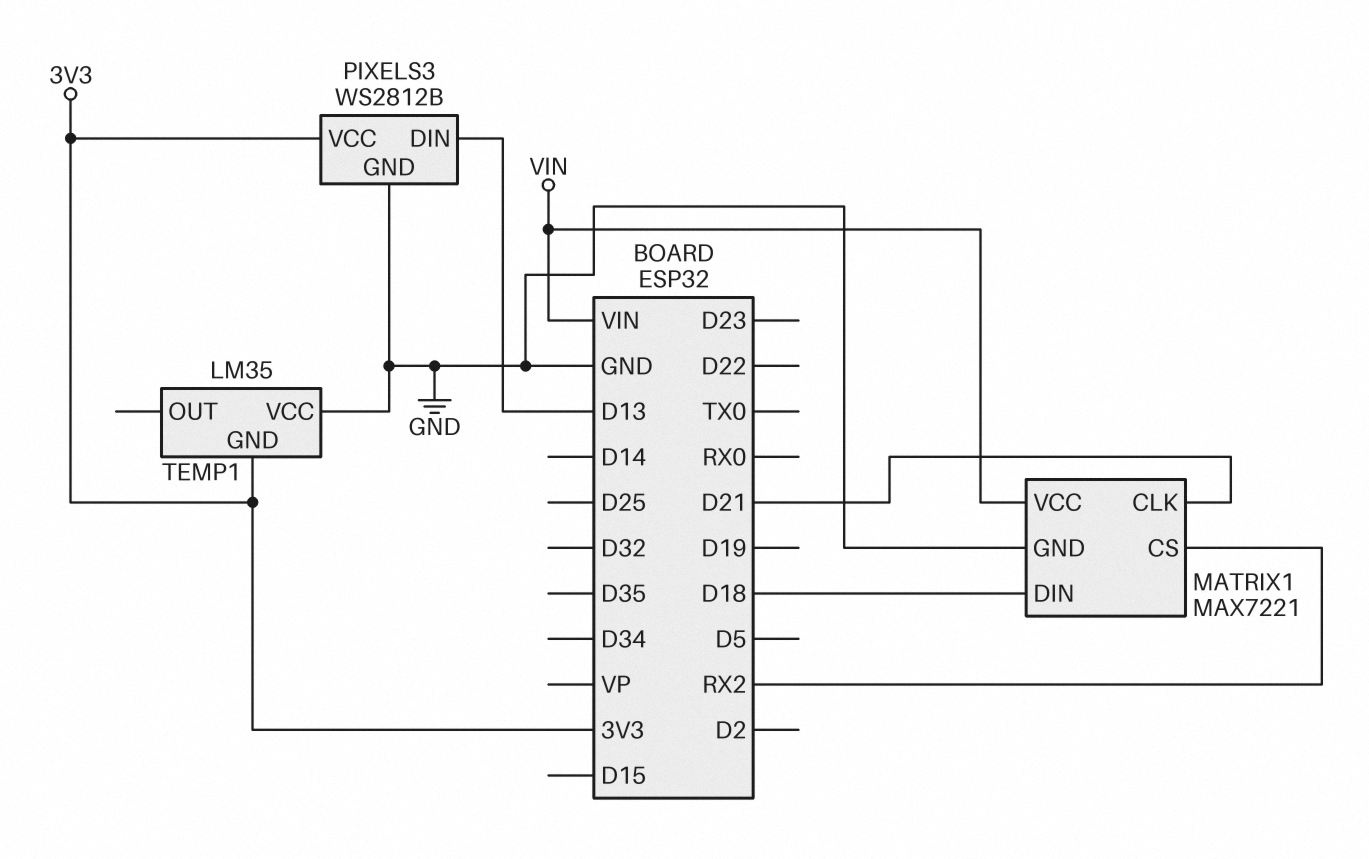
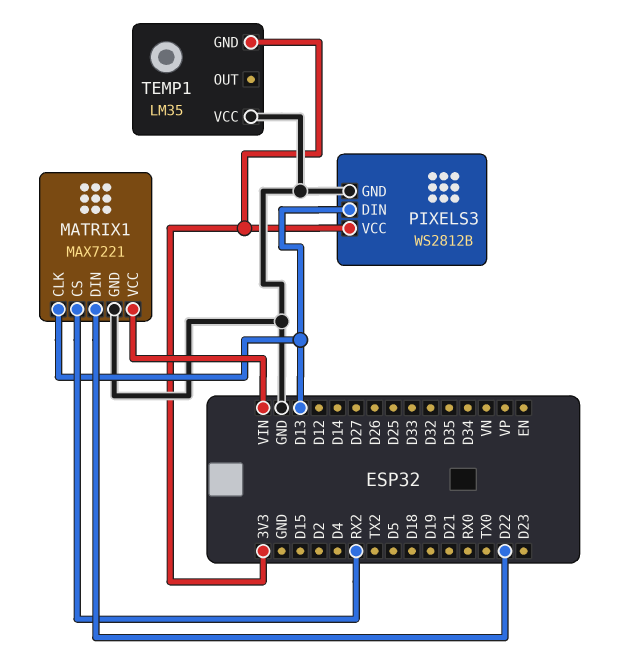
MATRIX1 pin CLK: D21 -> D13
MATRIX1 pin DIN: D18 -> D22

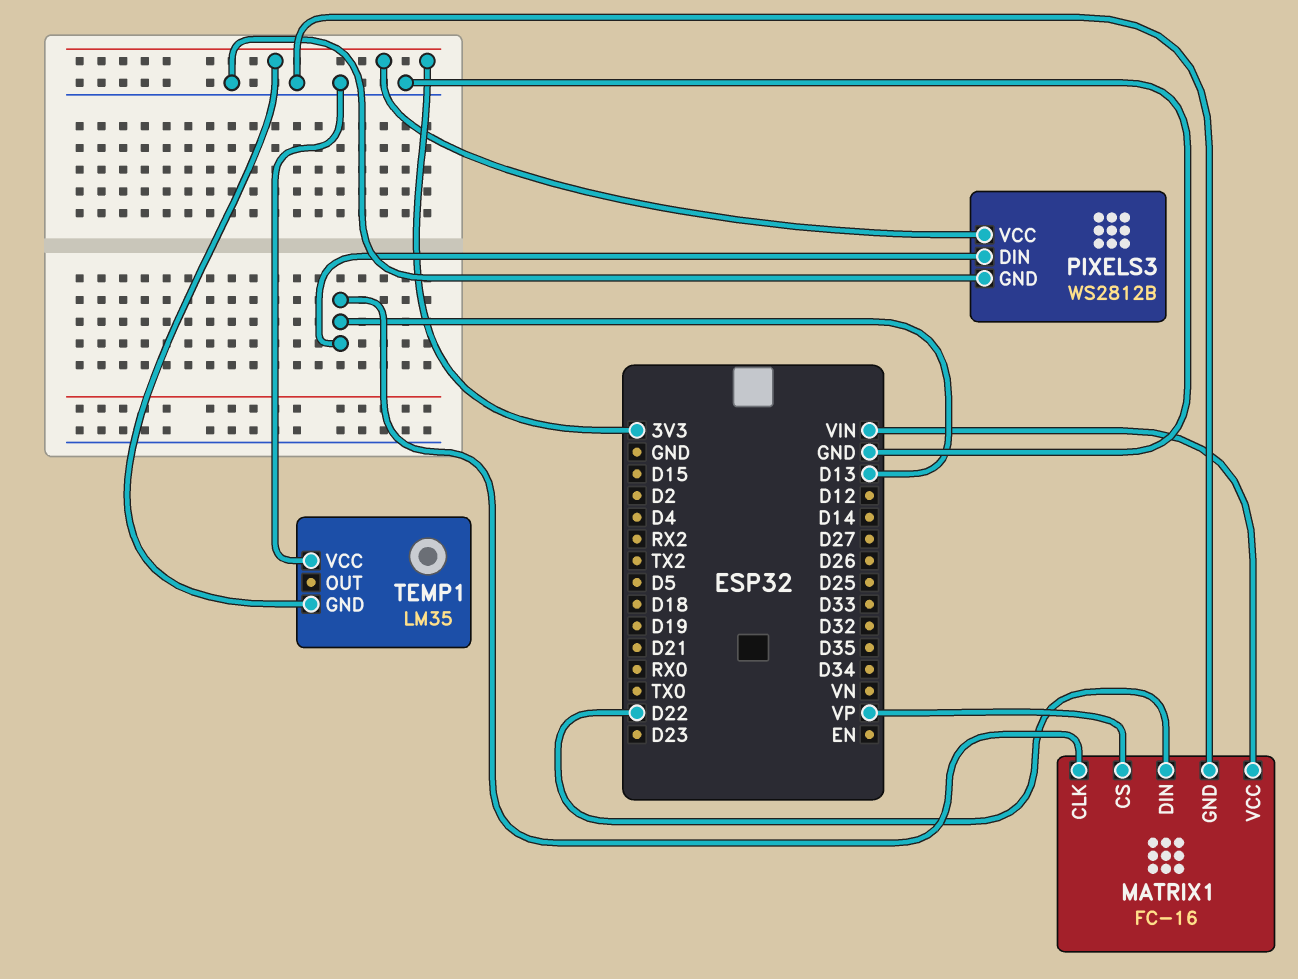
MATRIX1: MAX7221 -> FC-16
MATRIX1 pin CS: RX2 -> VP

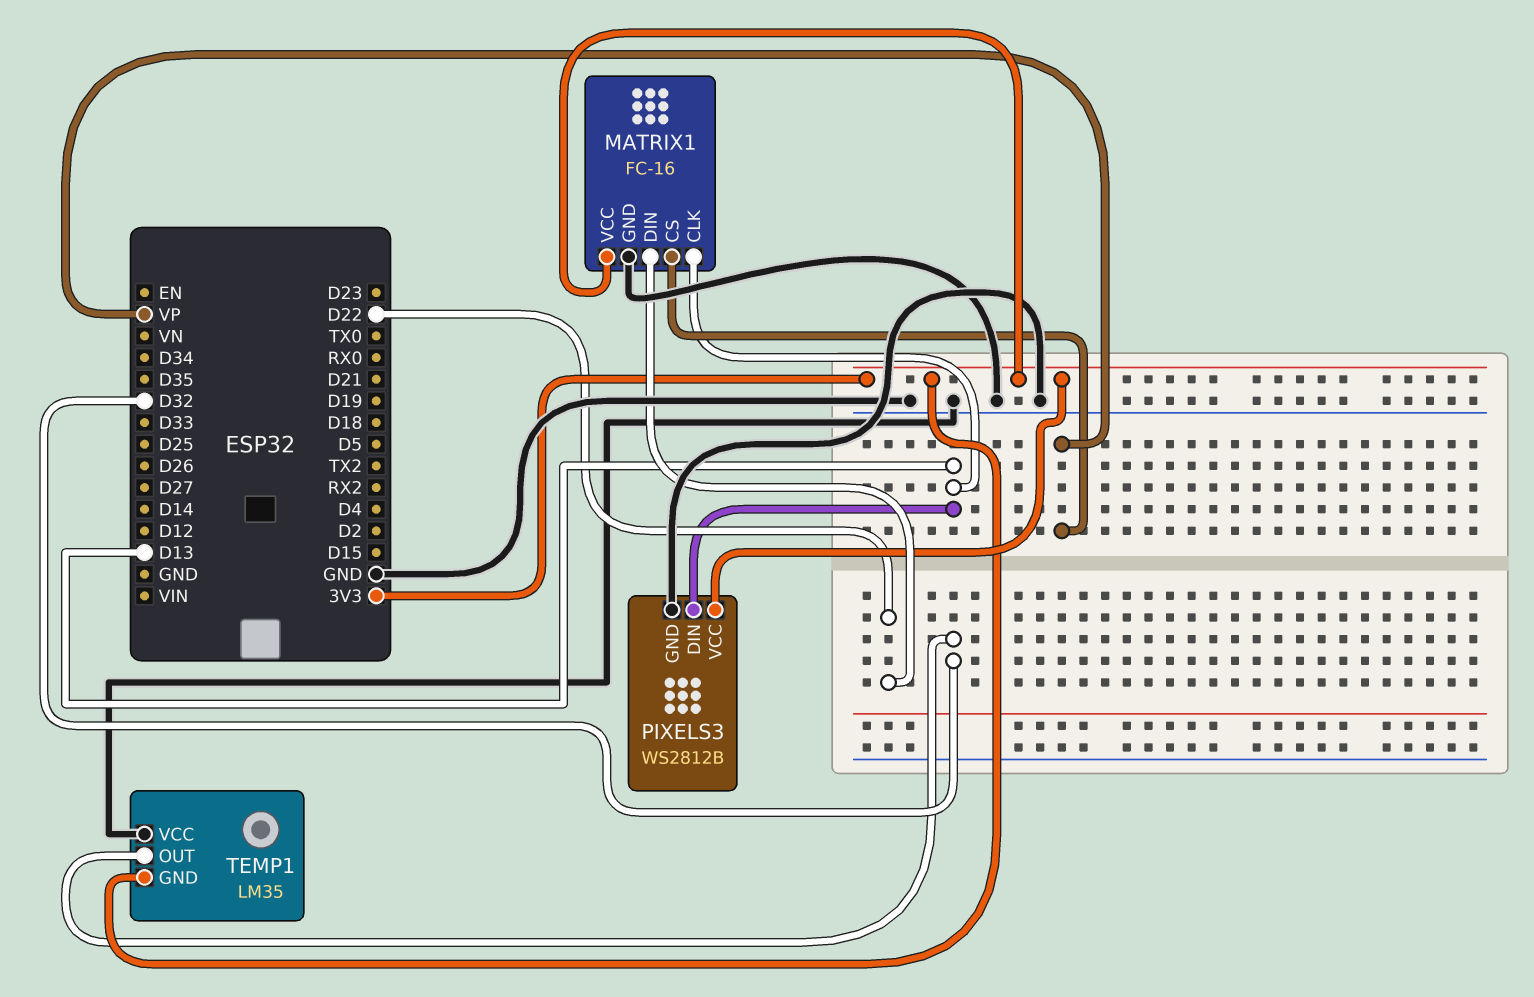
MATRIX1 pin VCC: VIN -> 3V3
TEMP1 pin OUT: none -> D32

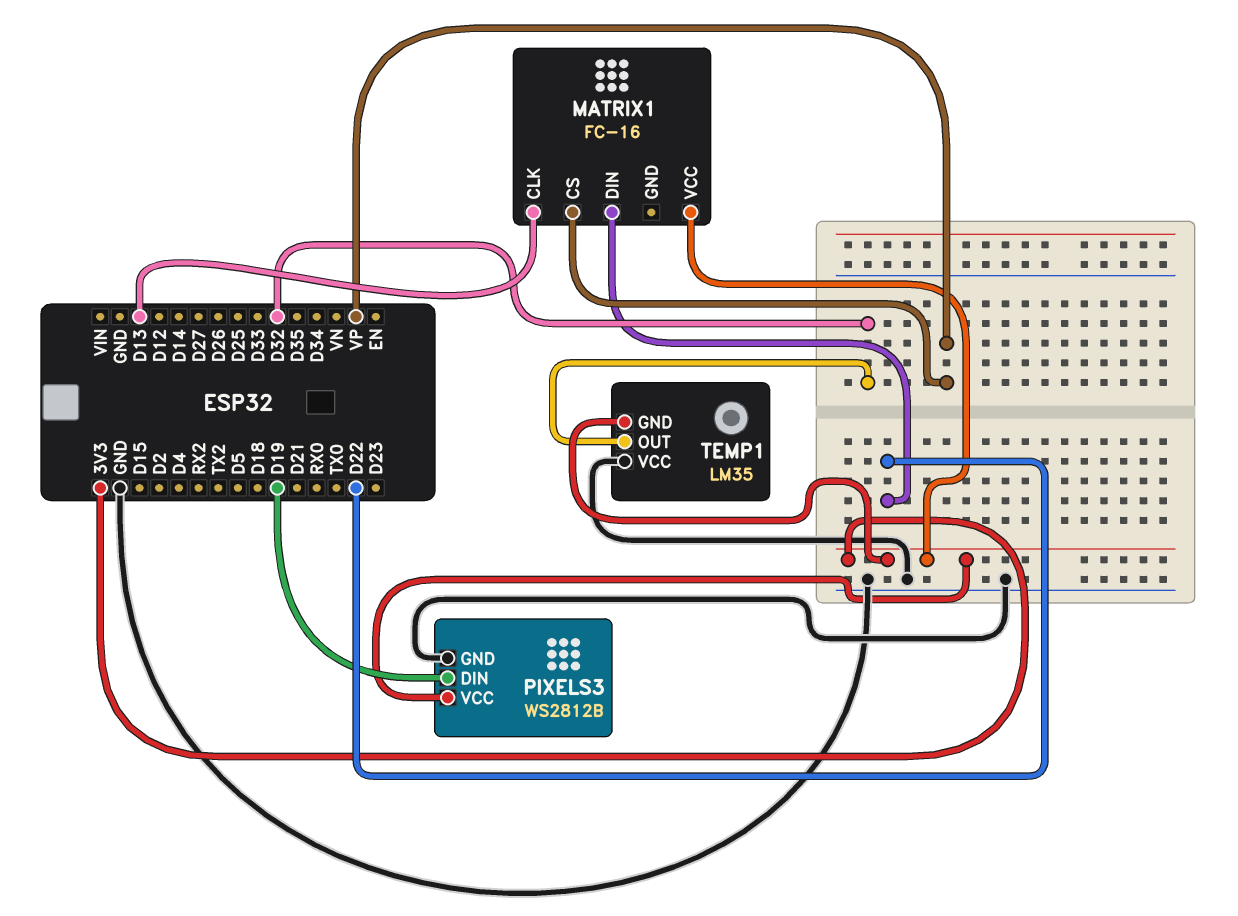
MATRIX1 pin GND: GND -> none
PIXELS3 pin DIN: D13 -> D19

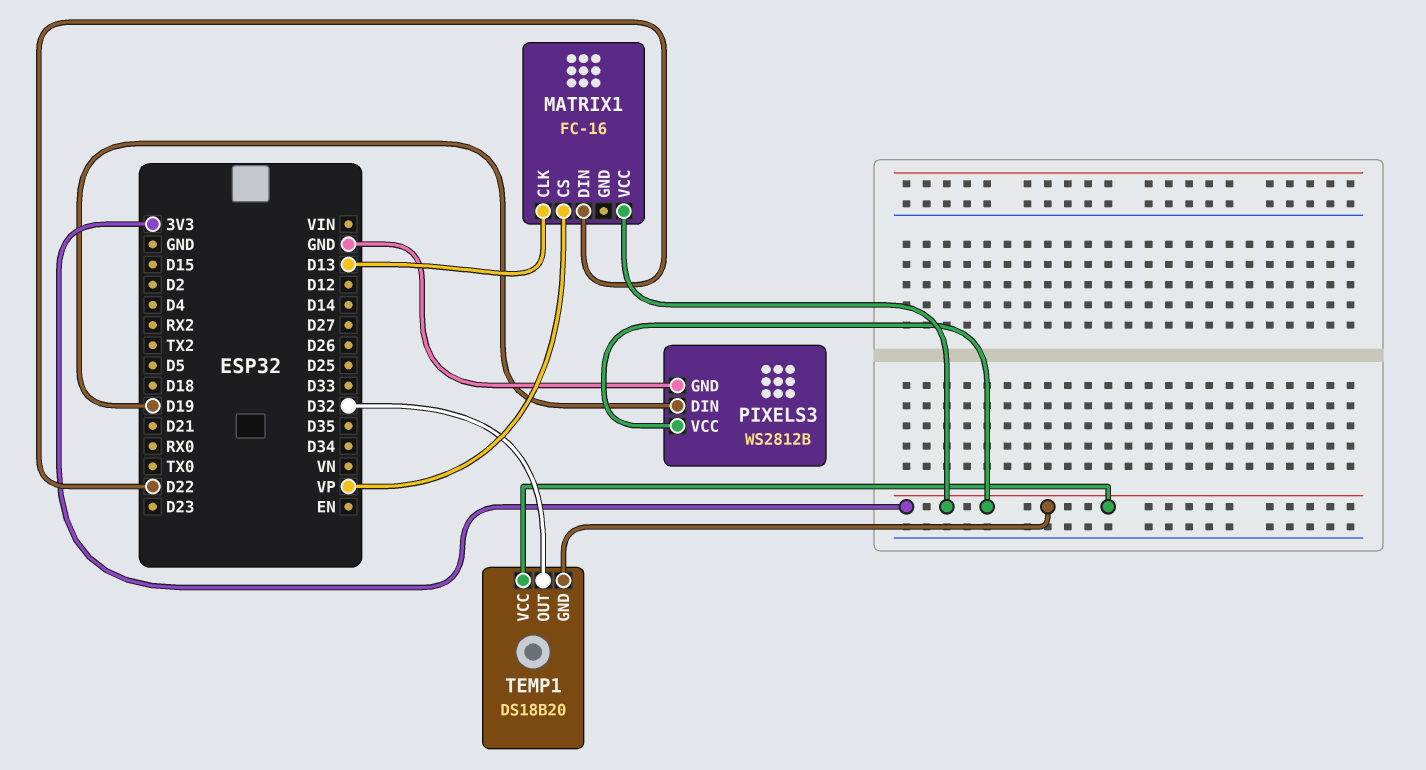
TEMP1: LM35 -> DS18B20
TEMP1 pin VCC: GND -> 3V3

